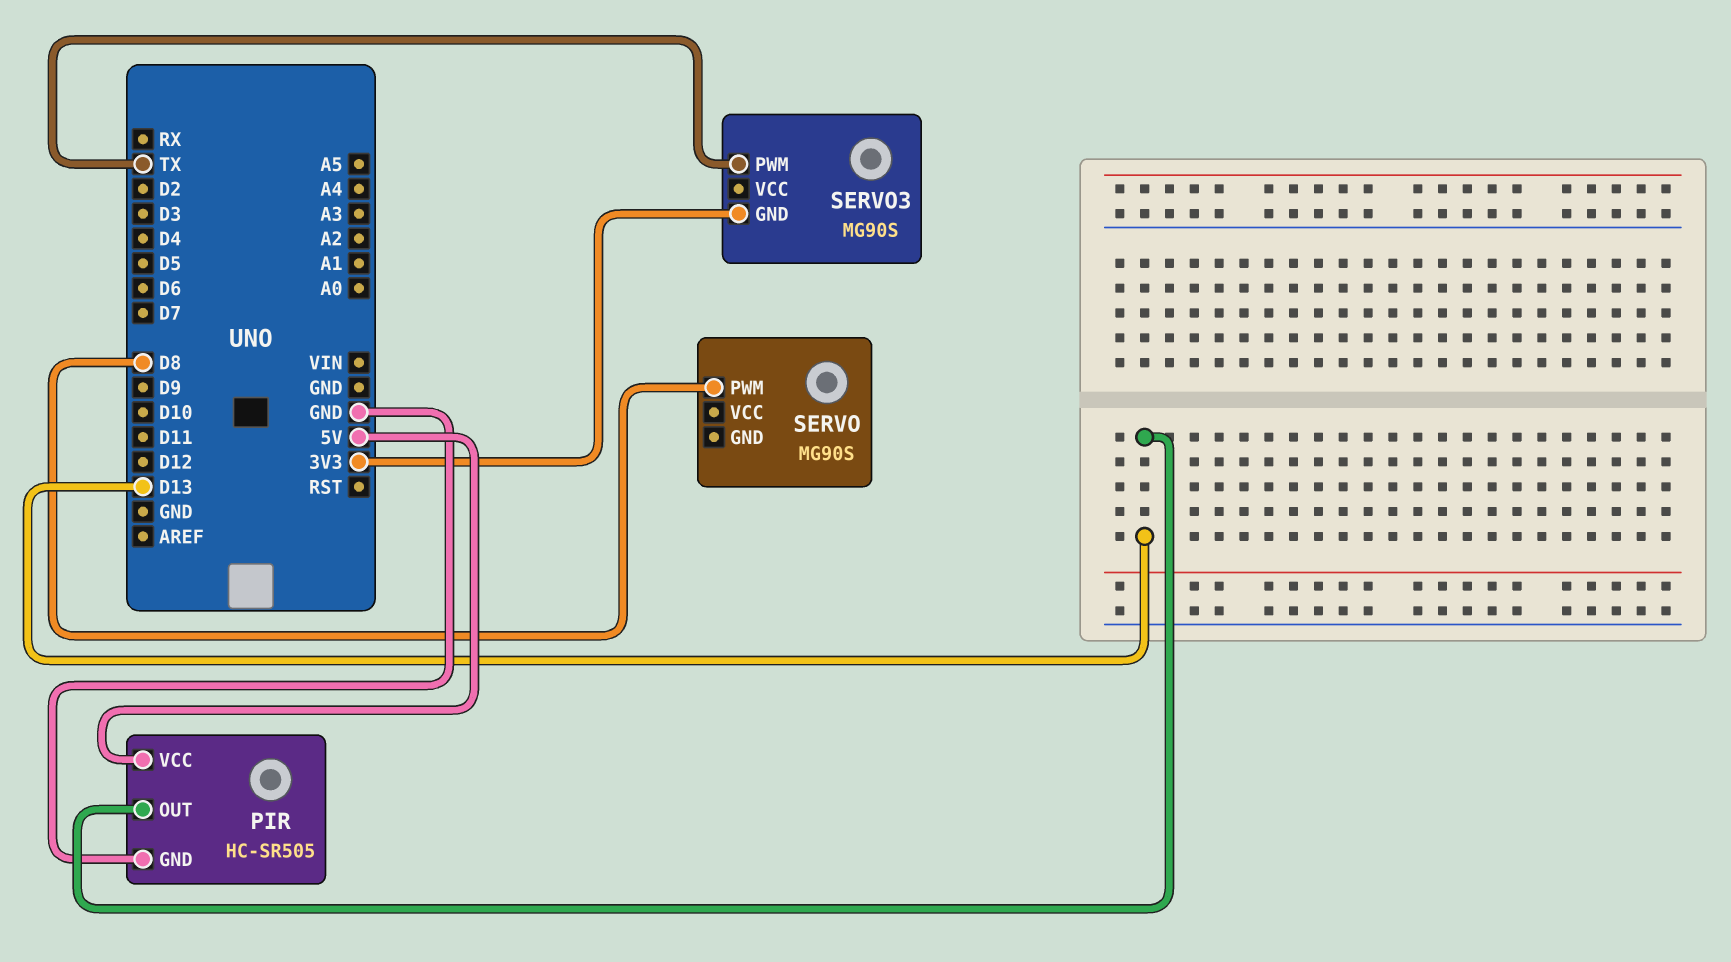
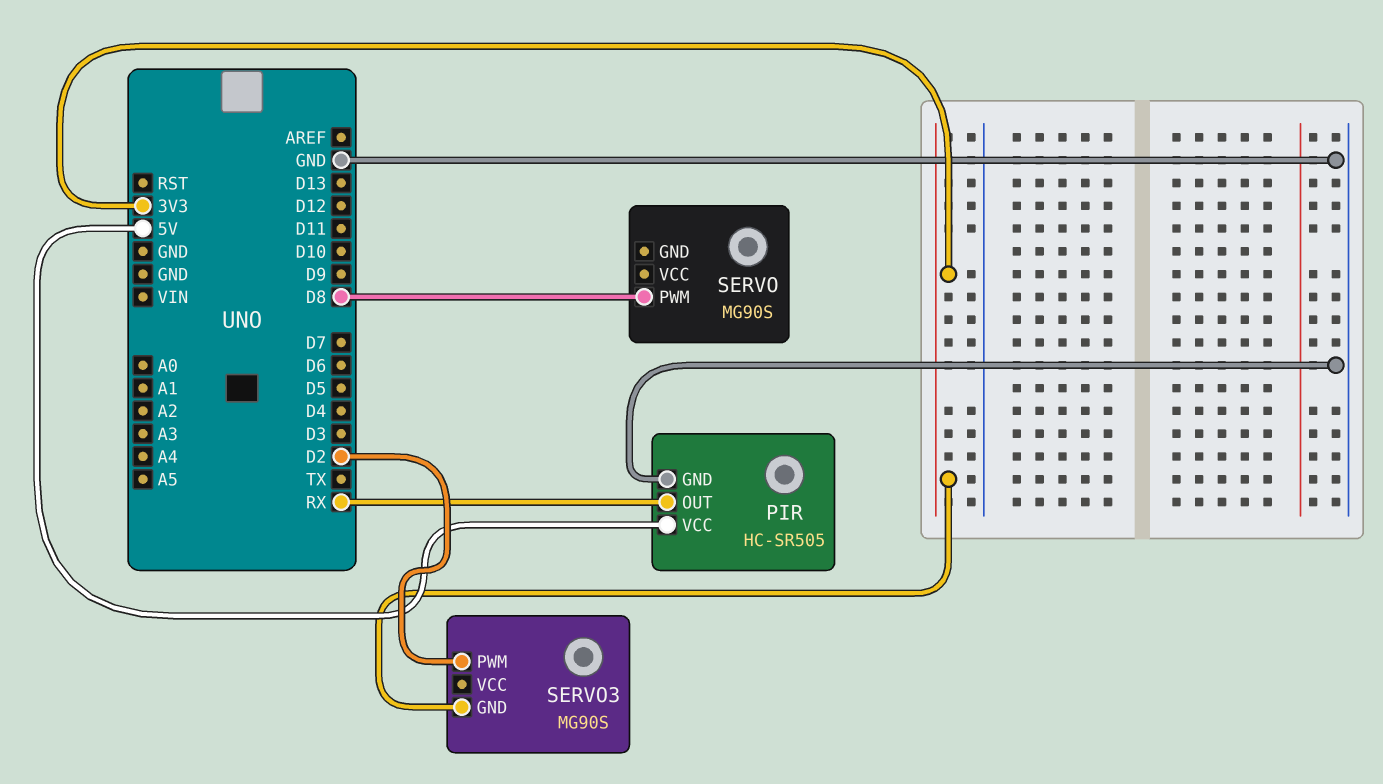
PIR pin OUT: D13 -> RX
SERVO3 pin PWM: TX -> D2

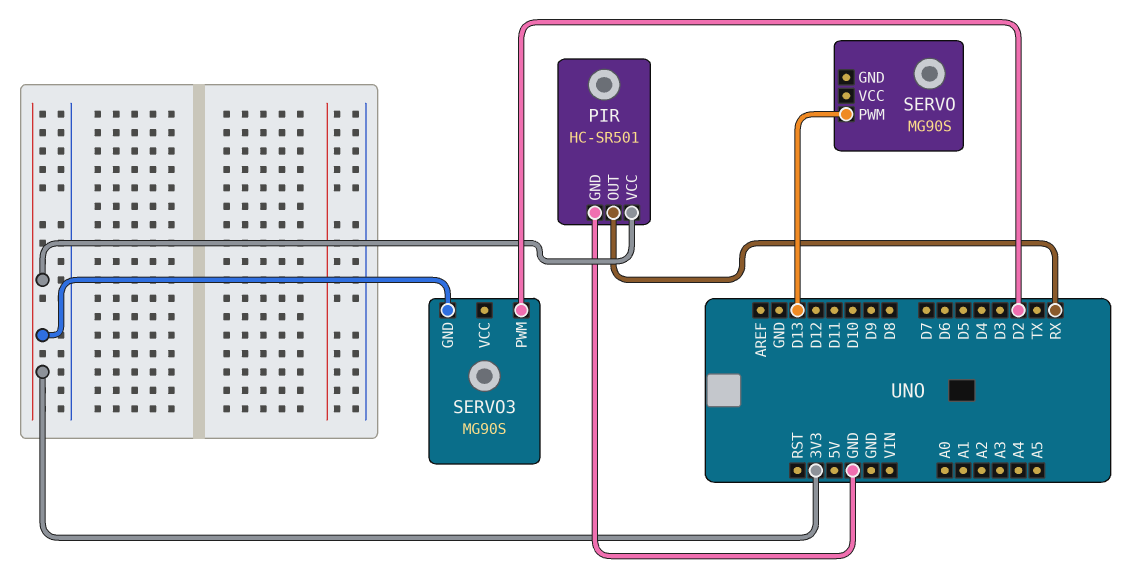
PIR: HC-SR505 -> HC-SR501
PIR pin VCC: 5V -> 3V3
SERVO pin PWM: D8 -> D13

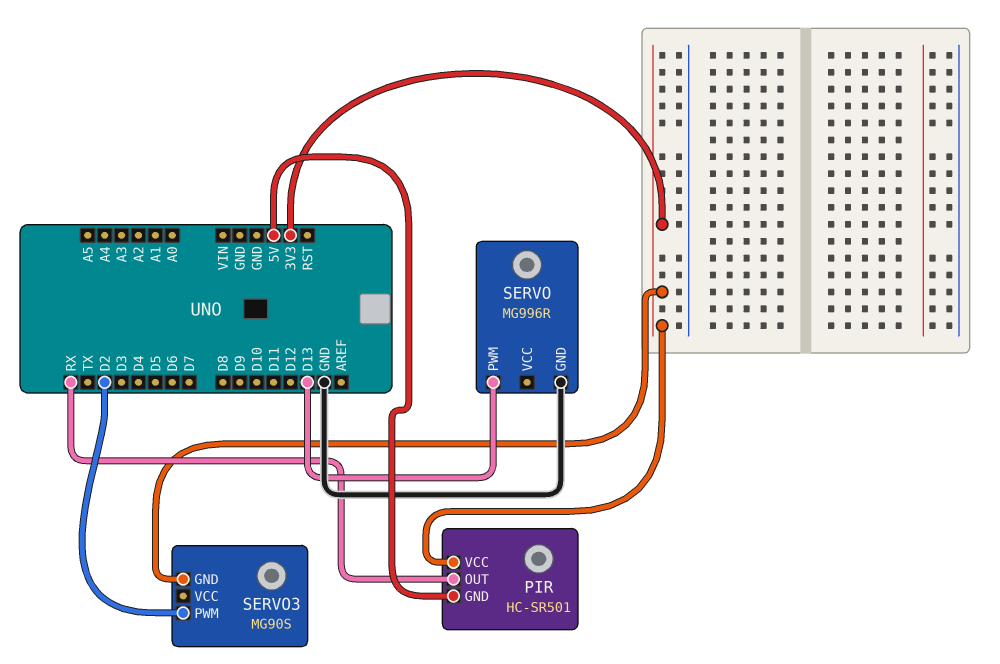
PIR pin GND: GND -> 5V
SERVO: MG90S -> MG996R
SERVO pin GND: none -> GND

